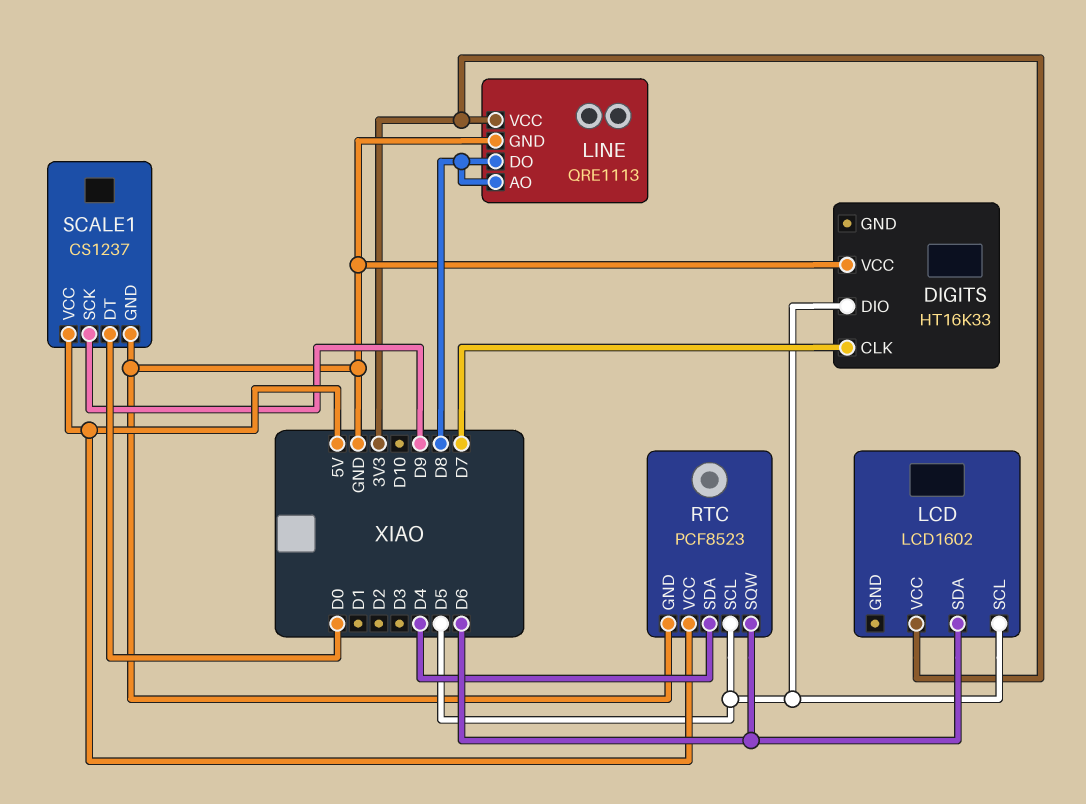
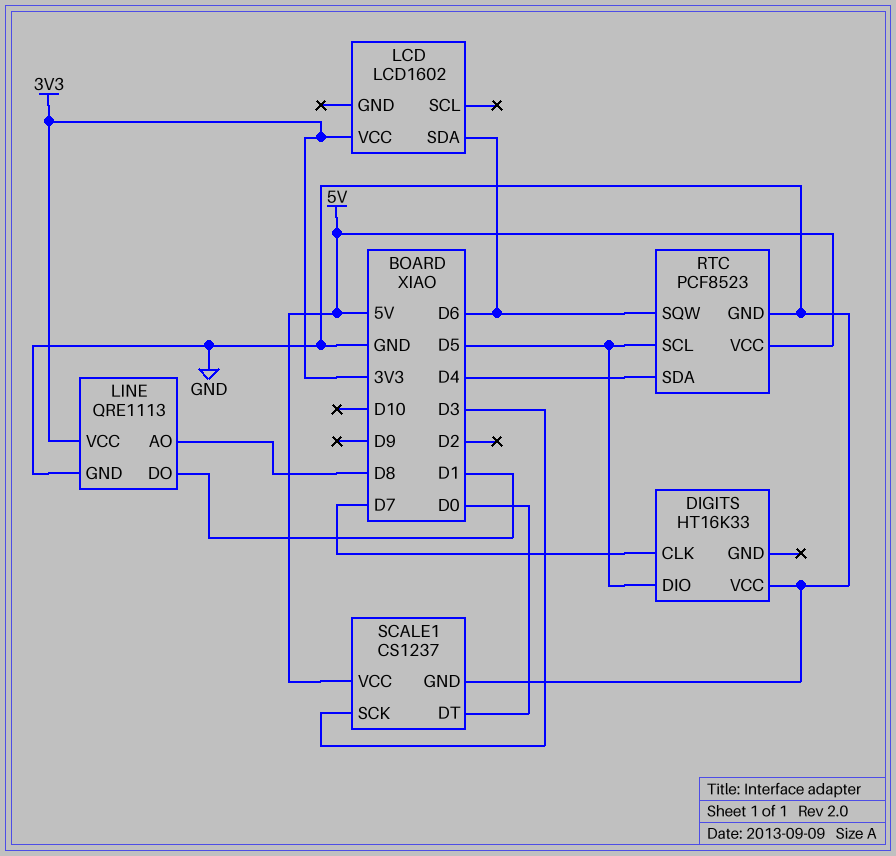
LCD pin SCL: D5 -> none
LINE pin DO: D8 -> D1
SCALE1 pin SCK: D9 -> D3

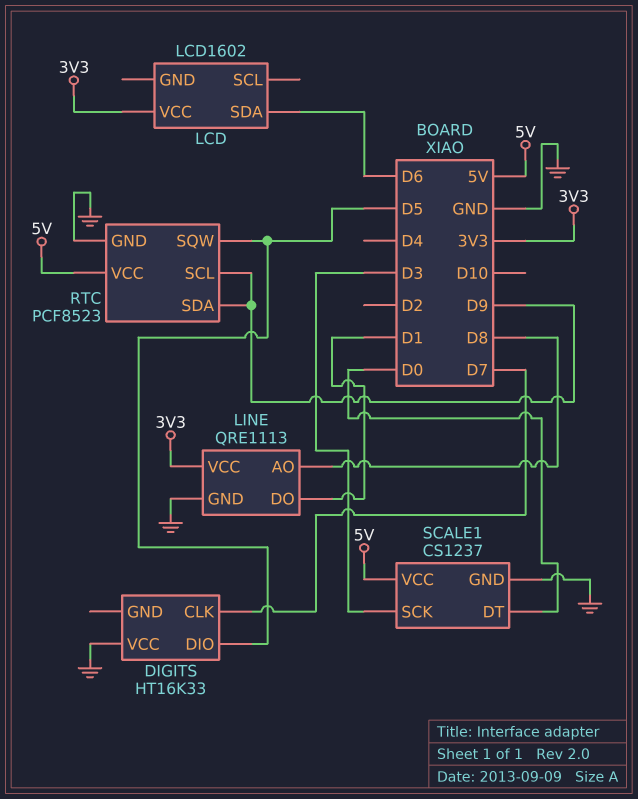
RTC pin SCL: D5 -> D9
RTC pin SDA: D4 -> D9
RTC pin SQW: D6 -> D5

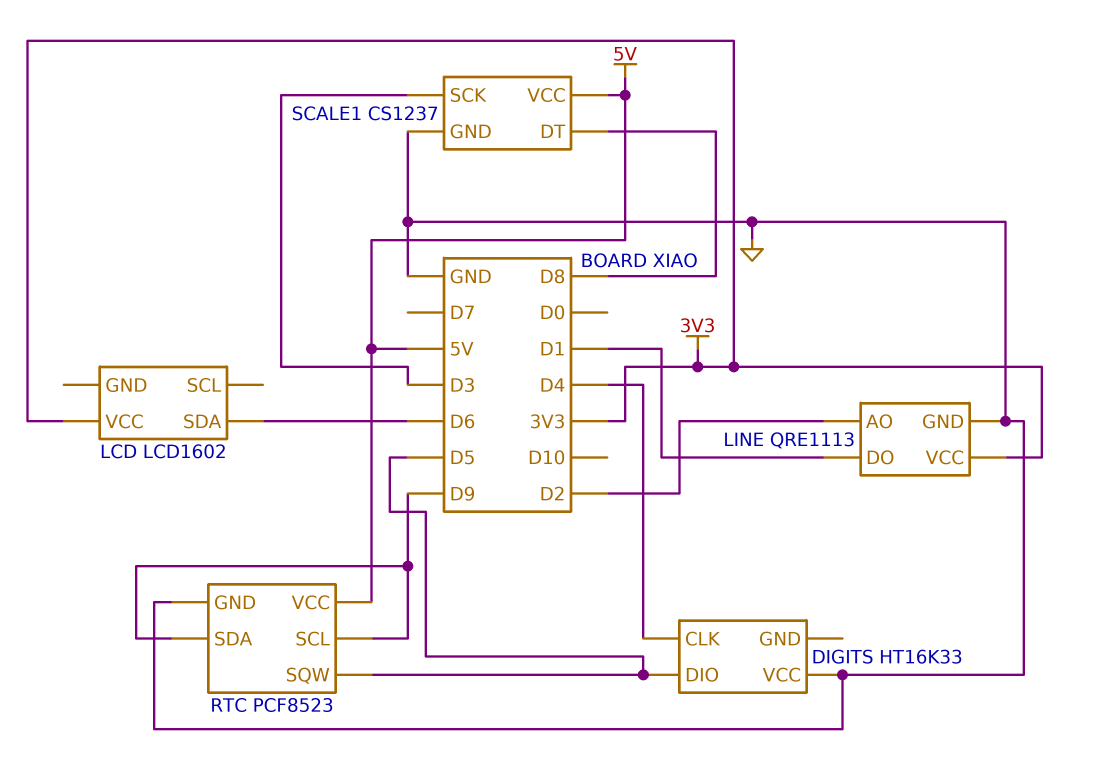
DIGITS pin CLK: D7 -> D4
LINE pin AO: D8 -> D2
SCALE1 pin DT: D0 -> D8

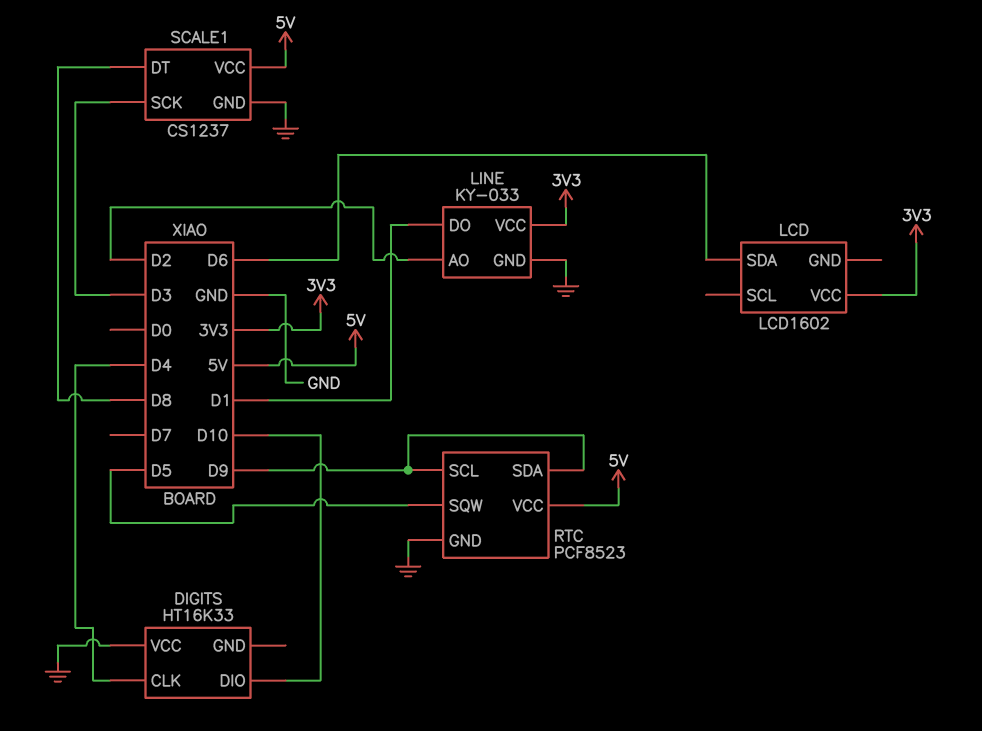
DIGITS pin DIO: D5 -> D10
LINE: QRE1113 -> KY-033

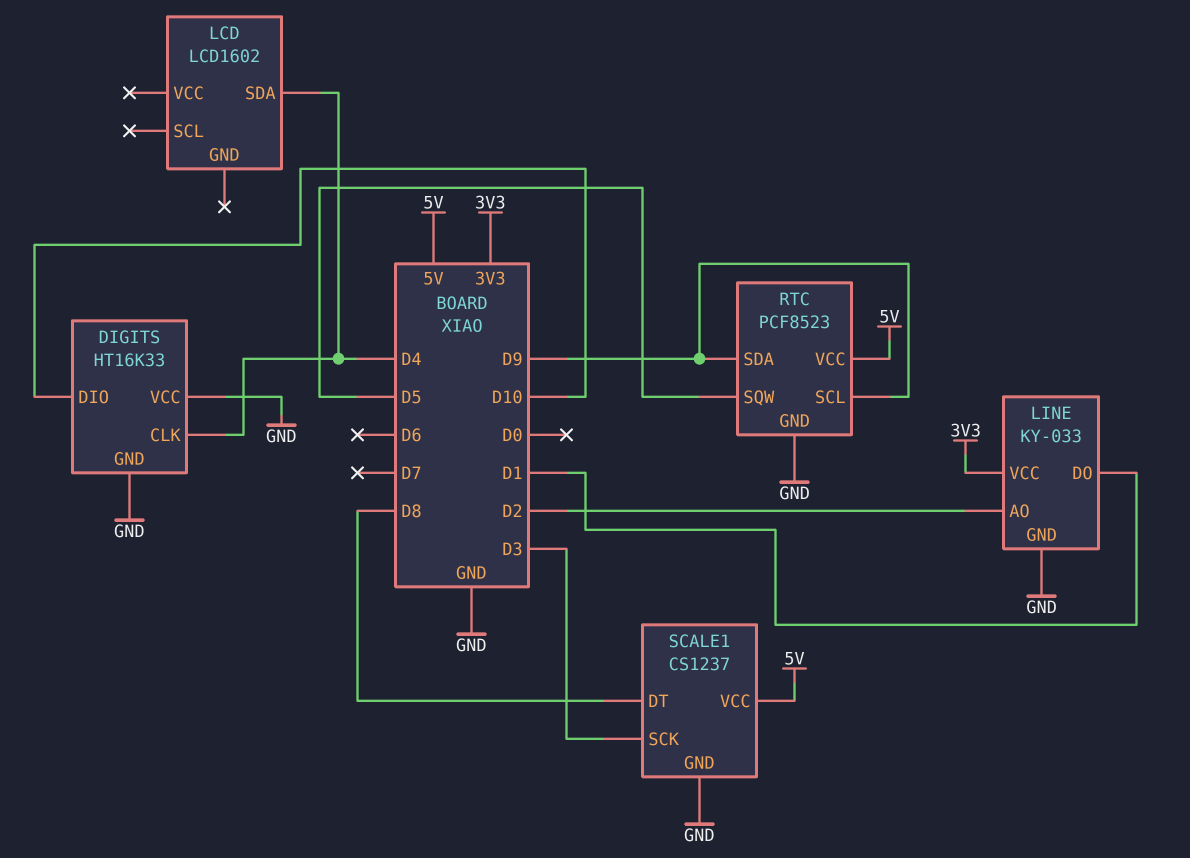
DIGITS pin GND: none -> GND
LCD pin SDA: D6 -> D4
LCD pin VCC: 3V3 -> none

